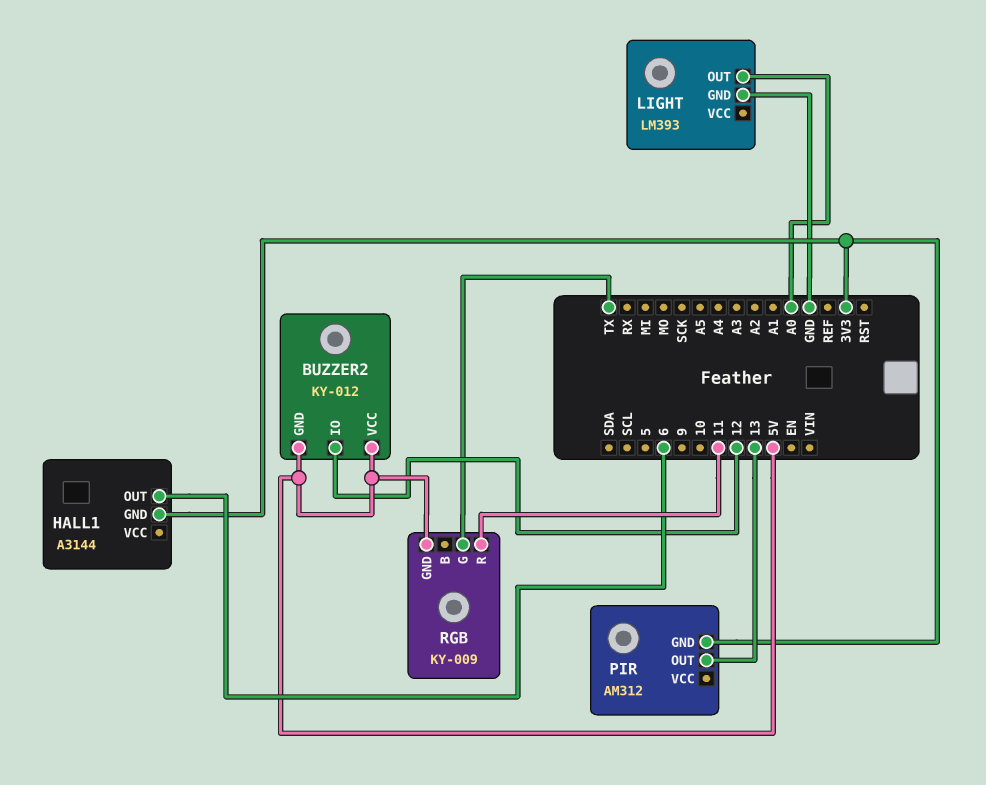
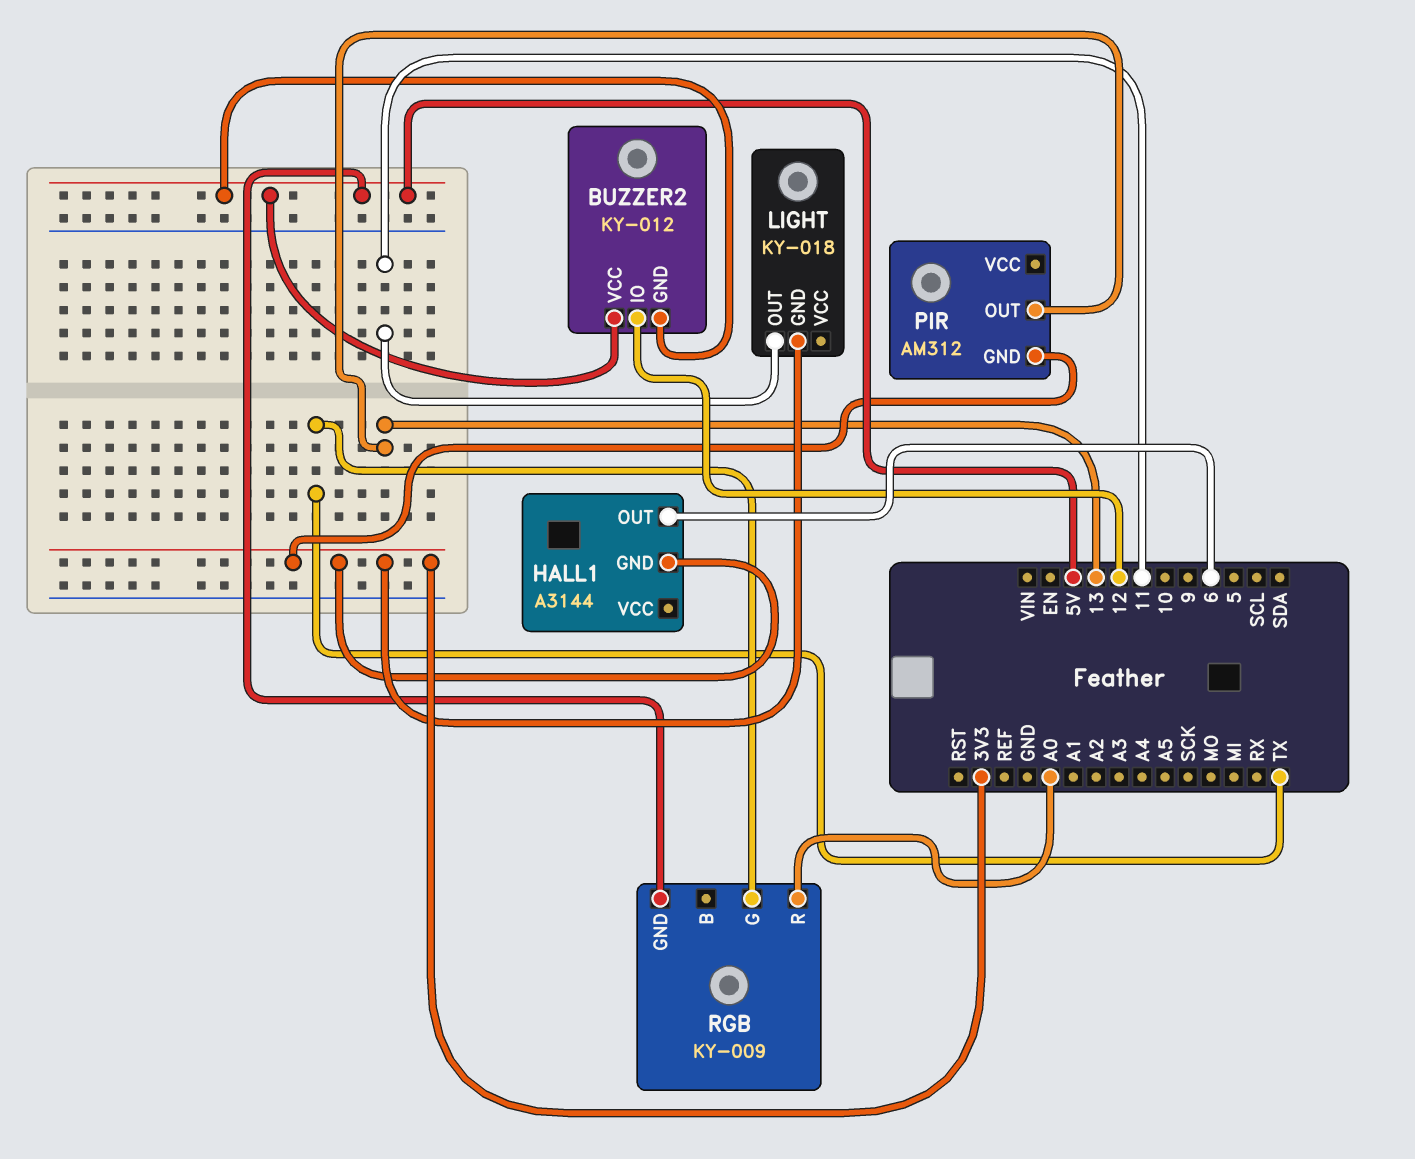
LIGHT: LM393 -> KY-018
LIGHT pin GND: GND -> 3V3
LIGHT pin OUT: A0 -> 11
RGB pin R: 11 -> A0

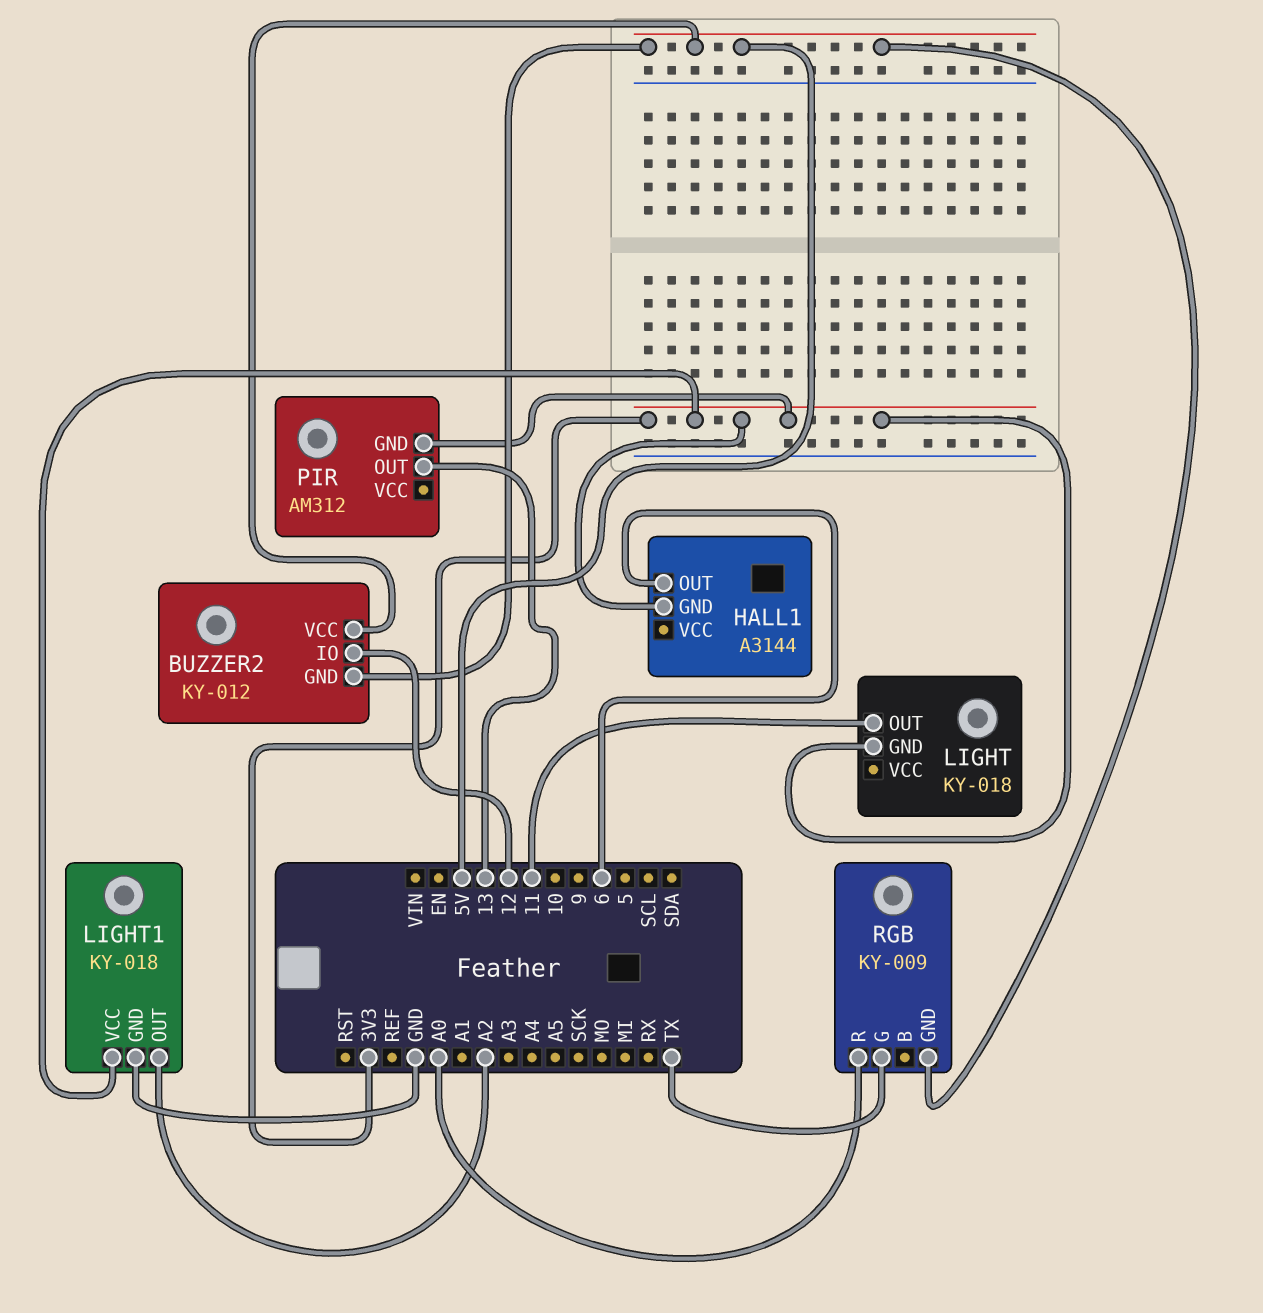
LIGHT1: none -> KY-018
LIGHT1 pin GND: none -> GND
LIGHT1 pin OUT: none -> A2
LIGHT1 pin VCC: none -> 3V3

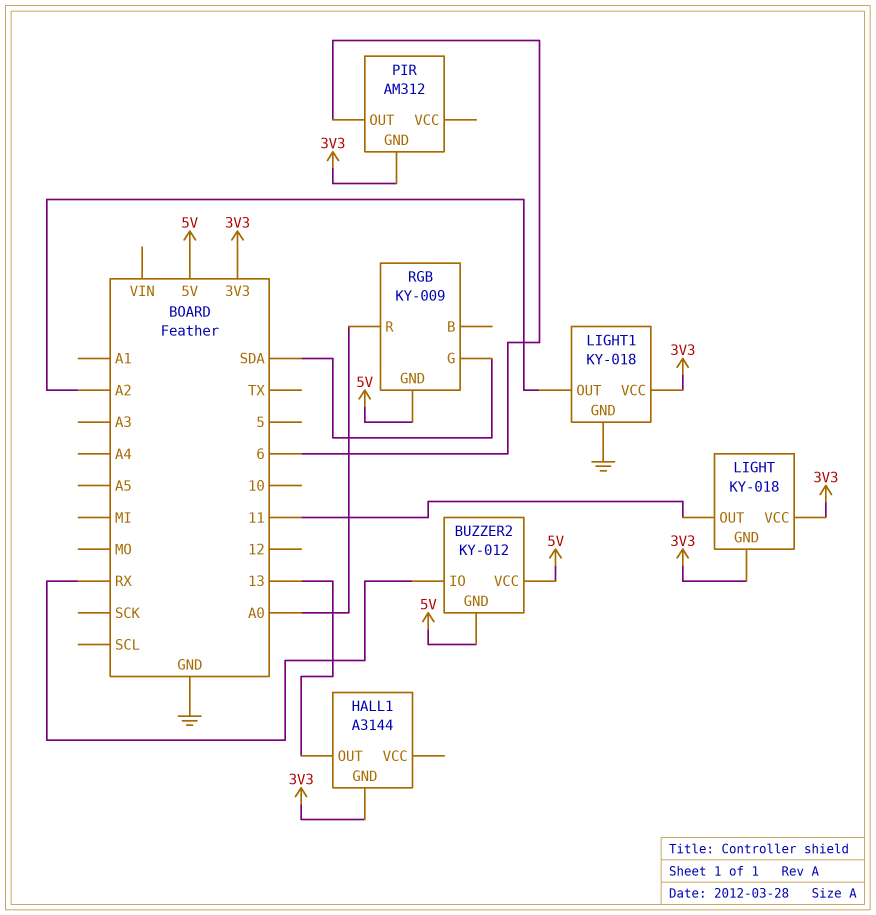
BUZZER2 pin IO: 12 -> RX
HALL1 pin OUT: 6 -> 13
LIGHT pin VCC: none -> 3V3
PIR pin OUT: 13 -> 6
RGB pin G: TX -> SDA

